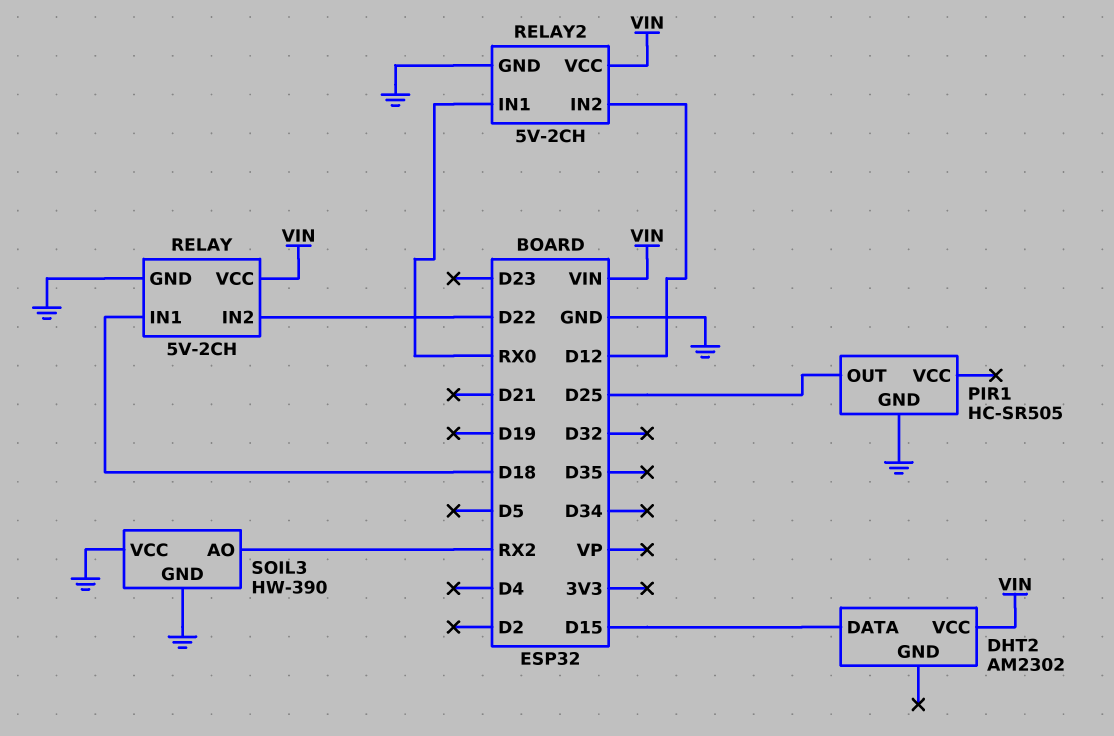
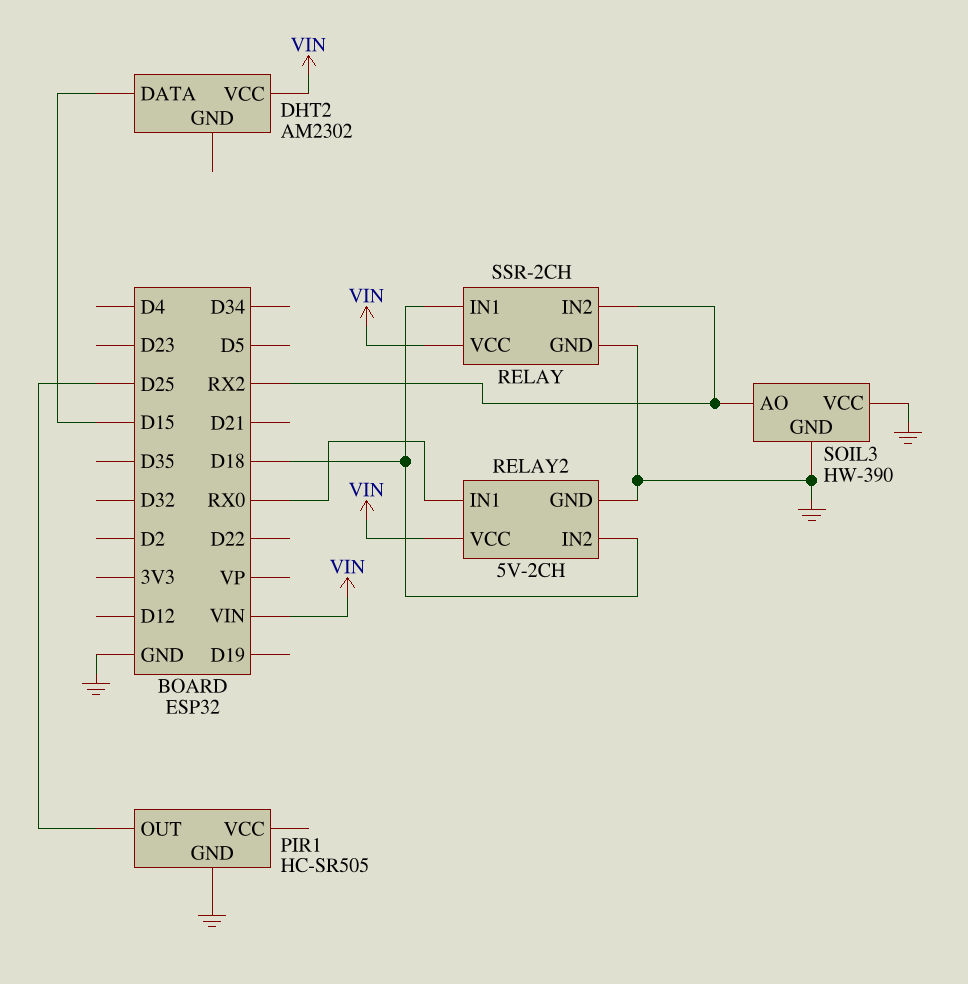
RELAY: 5V-2CH -> SSR-2CH
RELAY pin IN2: D22 -> RX2
RELAY2 pin IN2: D12 -> D18

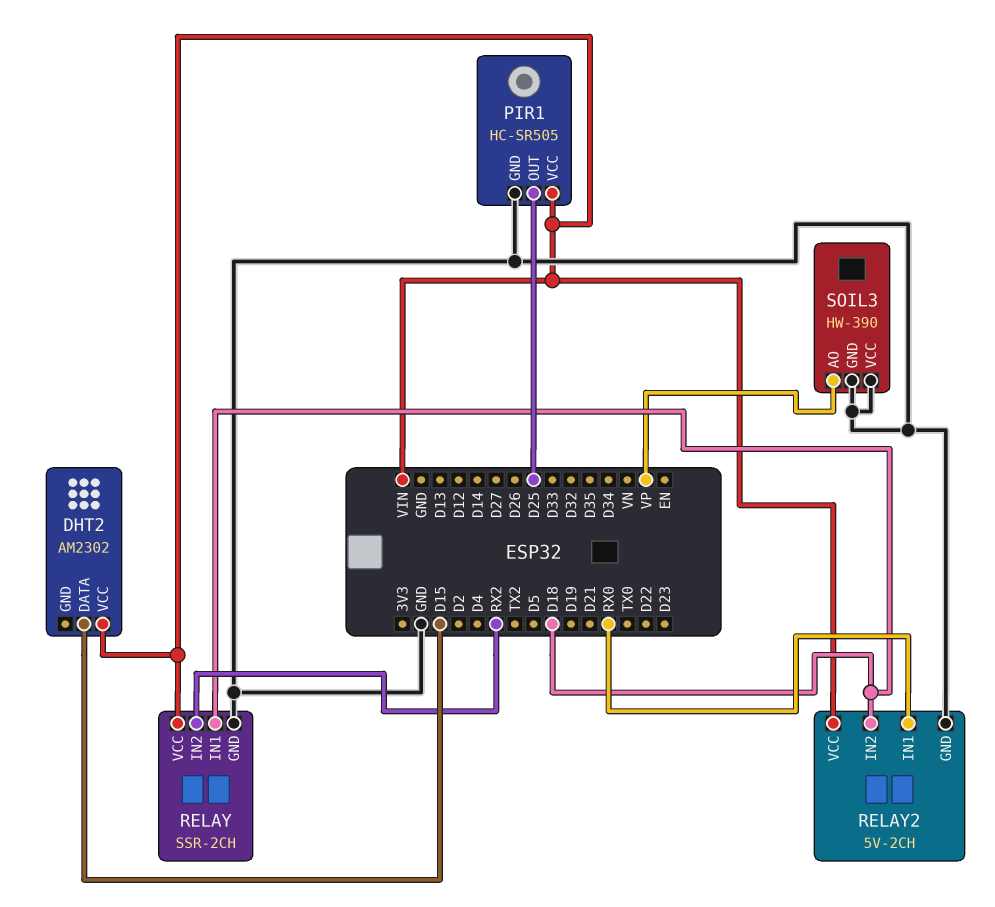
PIR1 pin VCC: none -> VIN
SOIL3 pin AO: RX2 -> VP

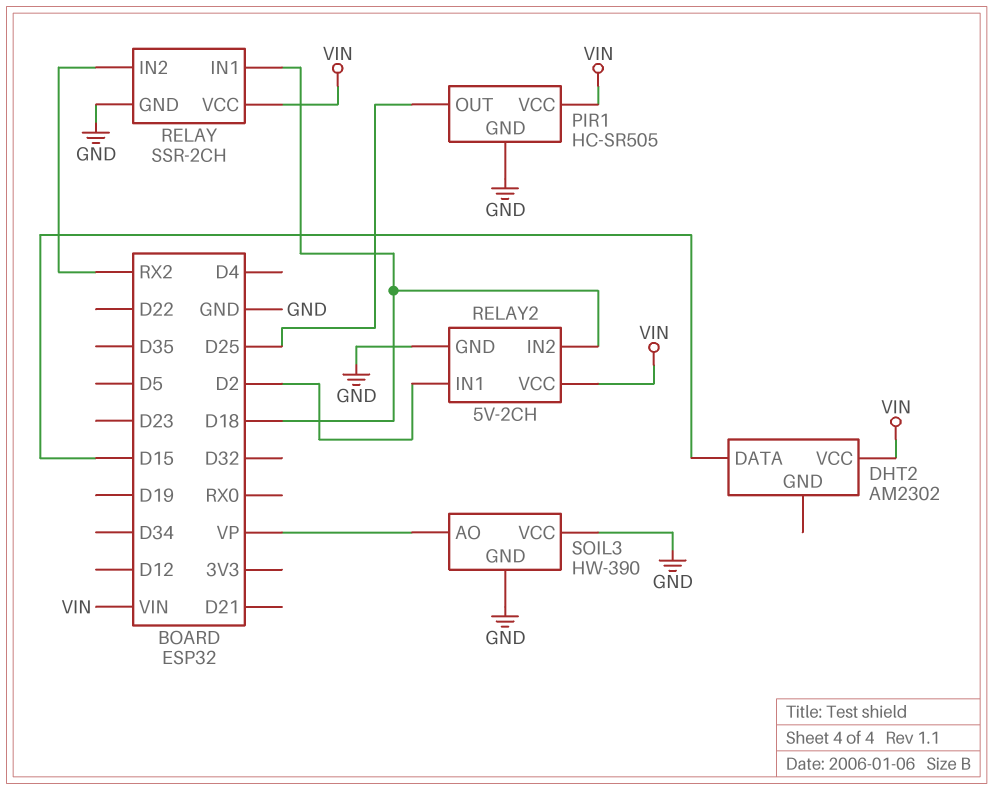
RELAY2 pin IN1: RX0 -> D2

